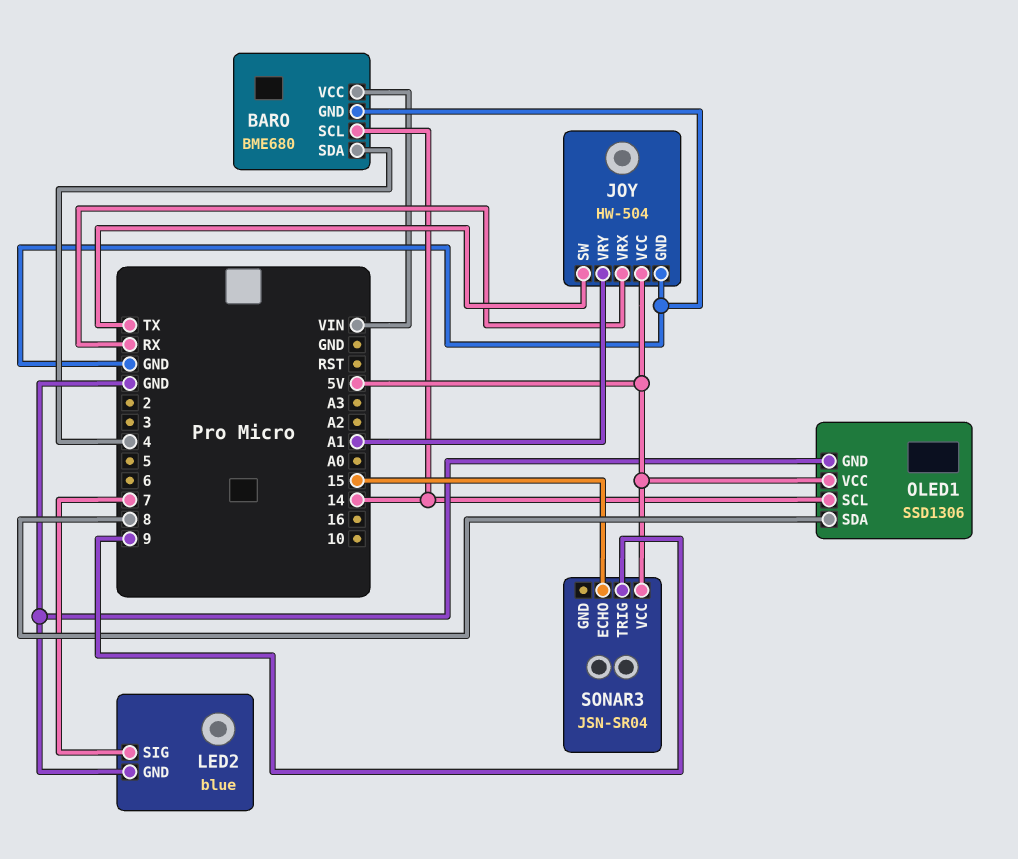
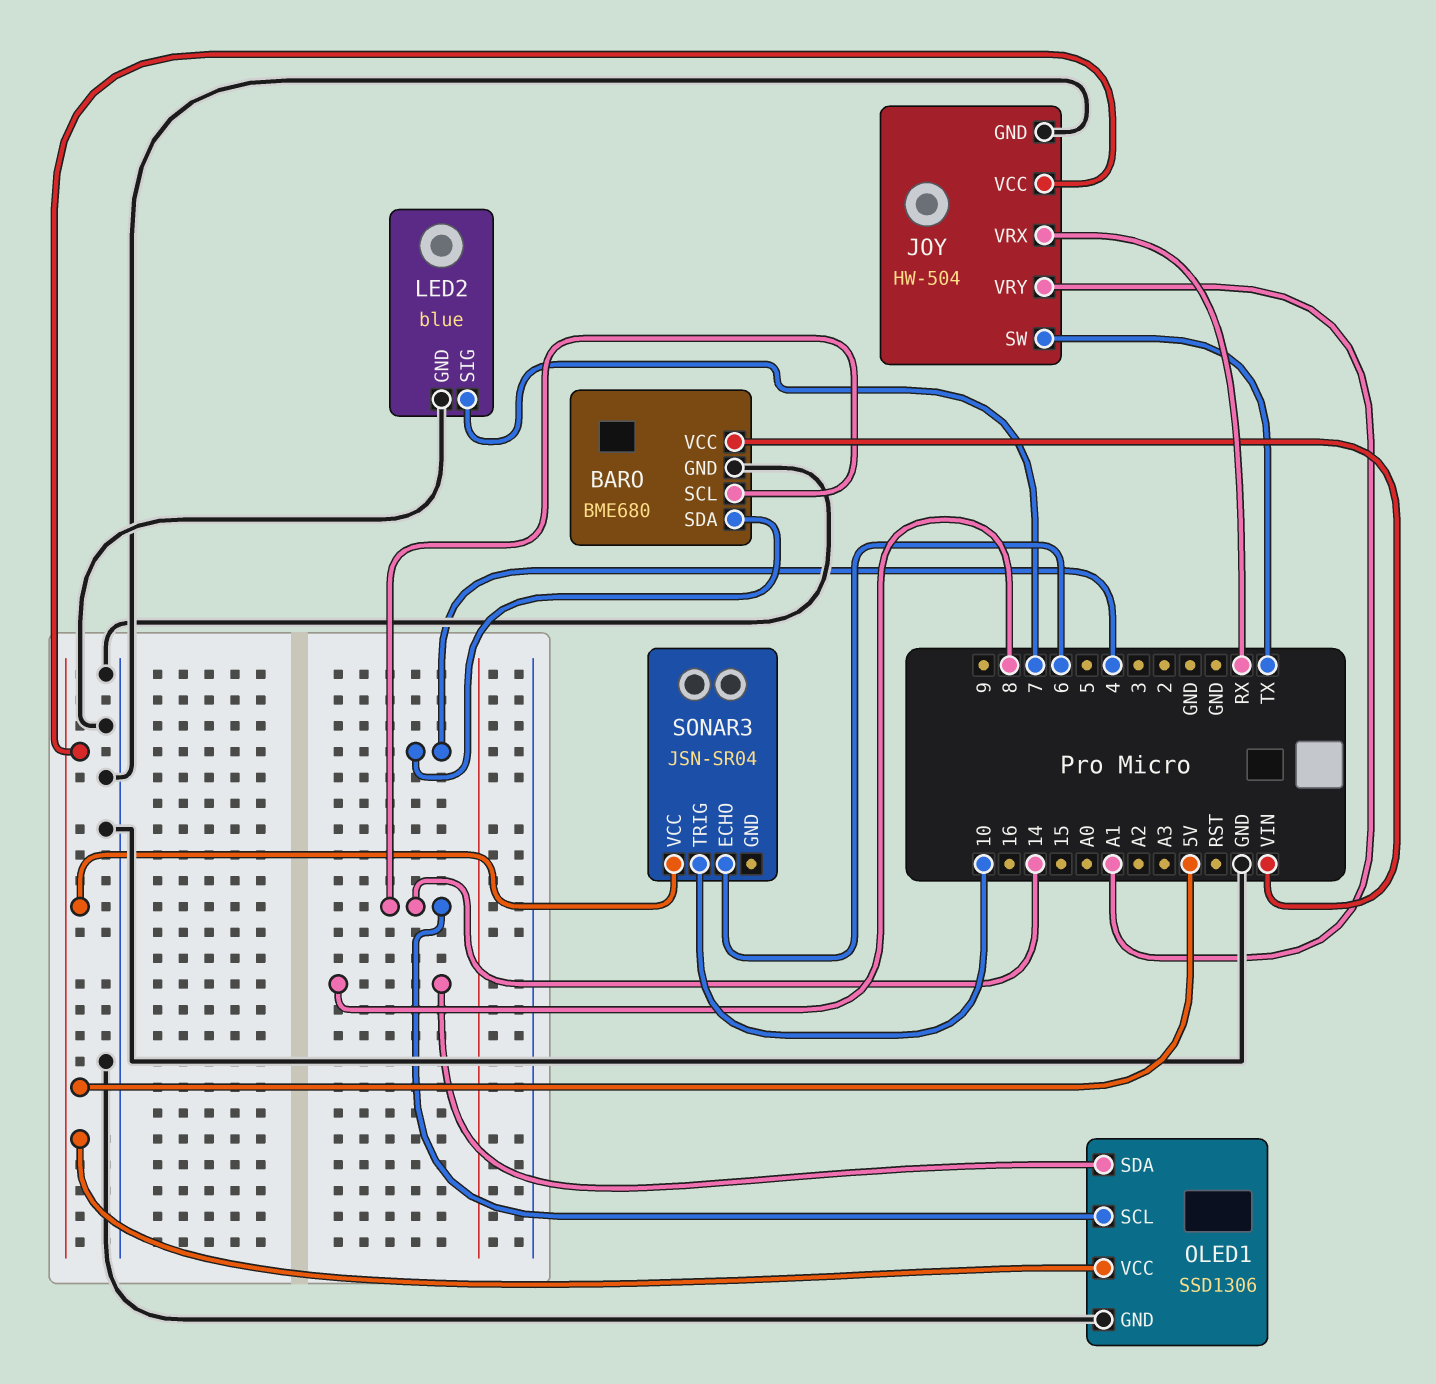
SONAR3 pin ECHO: 15 -> 6
SONAR3 pin TRIG: 9 -> 10

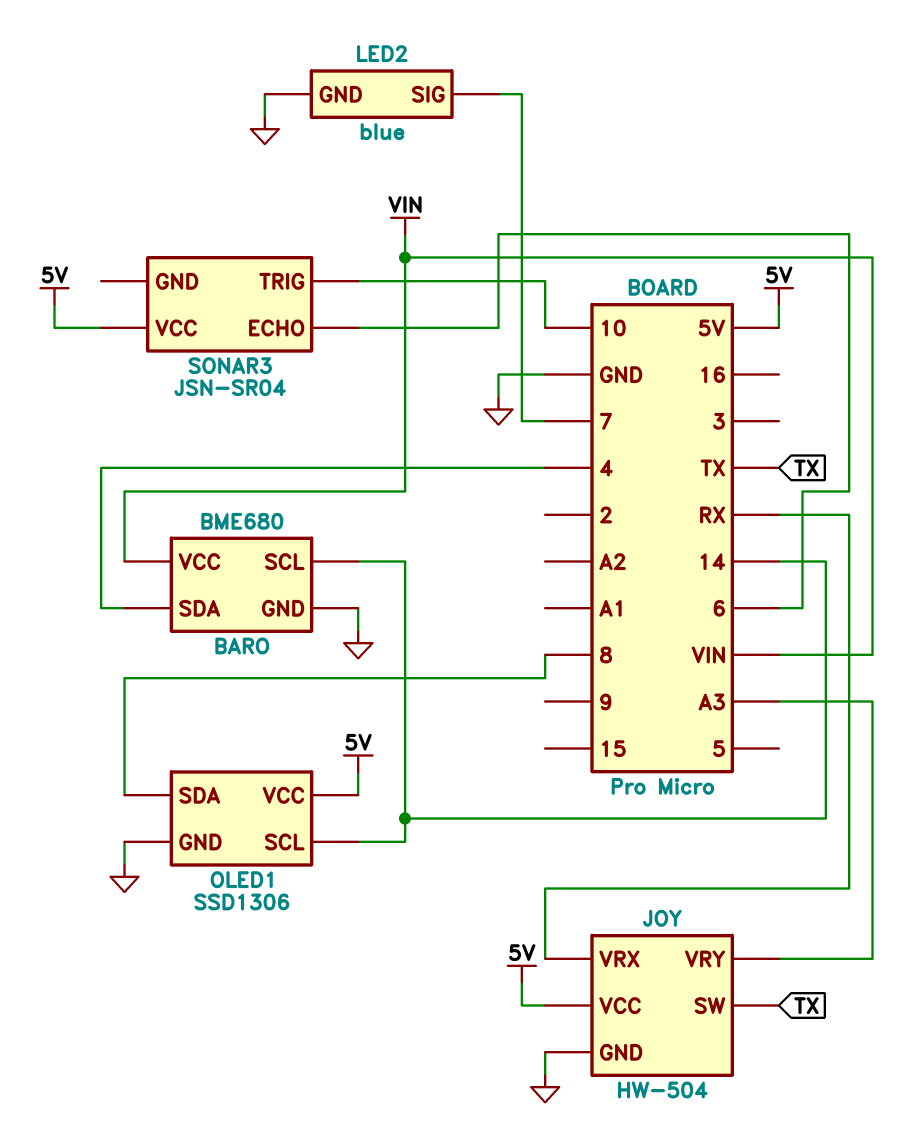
JOY pin VRY: A1 -> A3

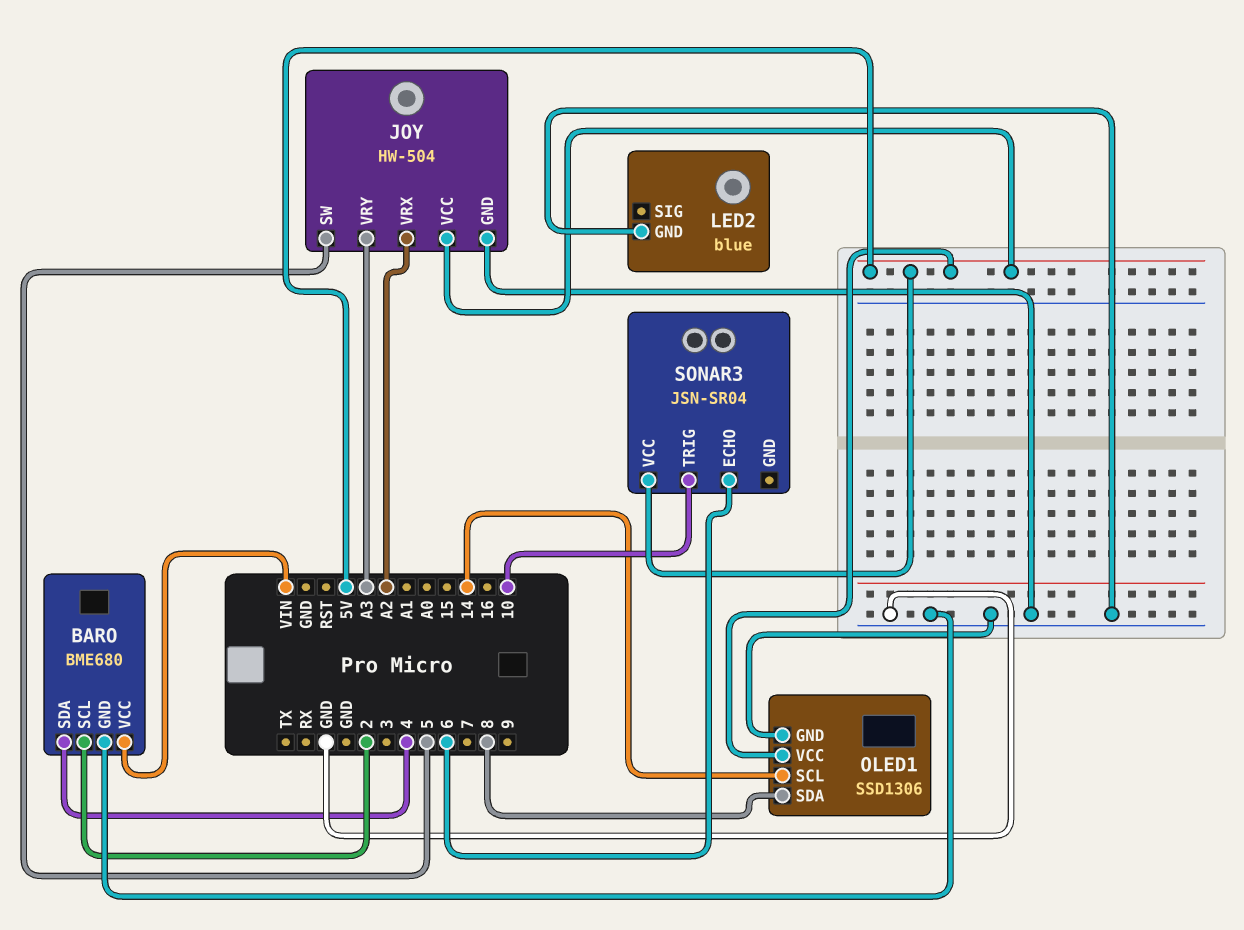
BARO pin SCL: 14 -> 2
JOY pin SW: TX -> 5
JOY pin VRX: RX -> A2
LED2 pin SIG: 7 -> none

